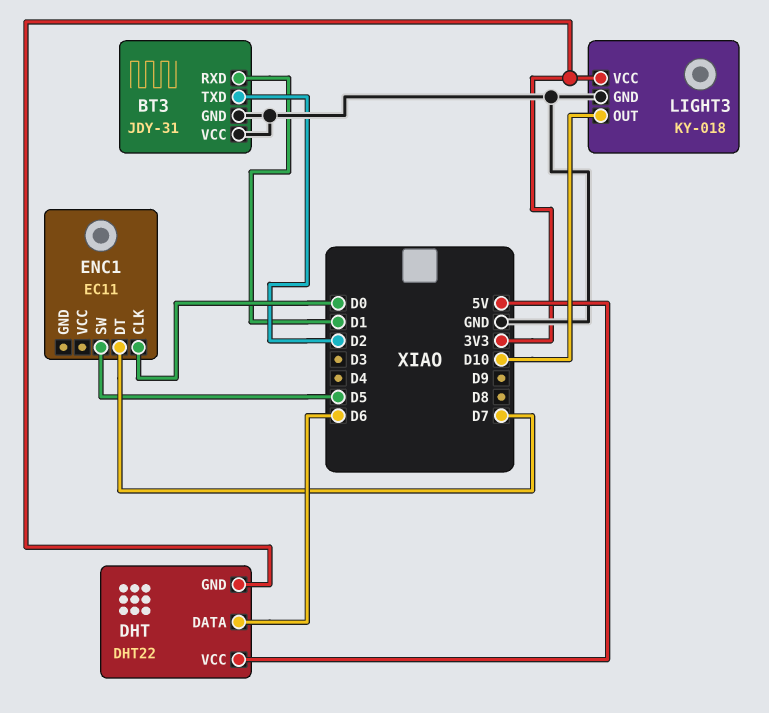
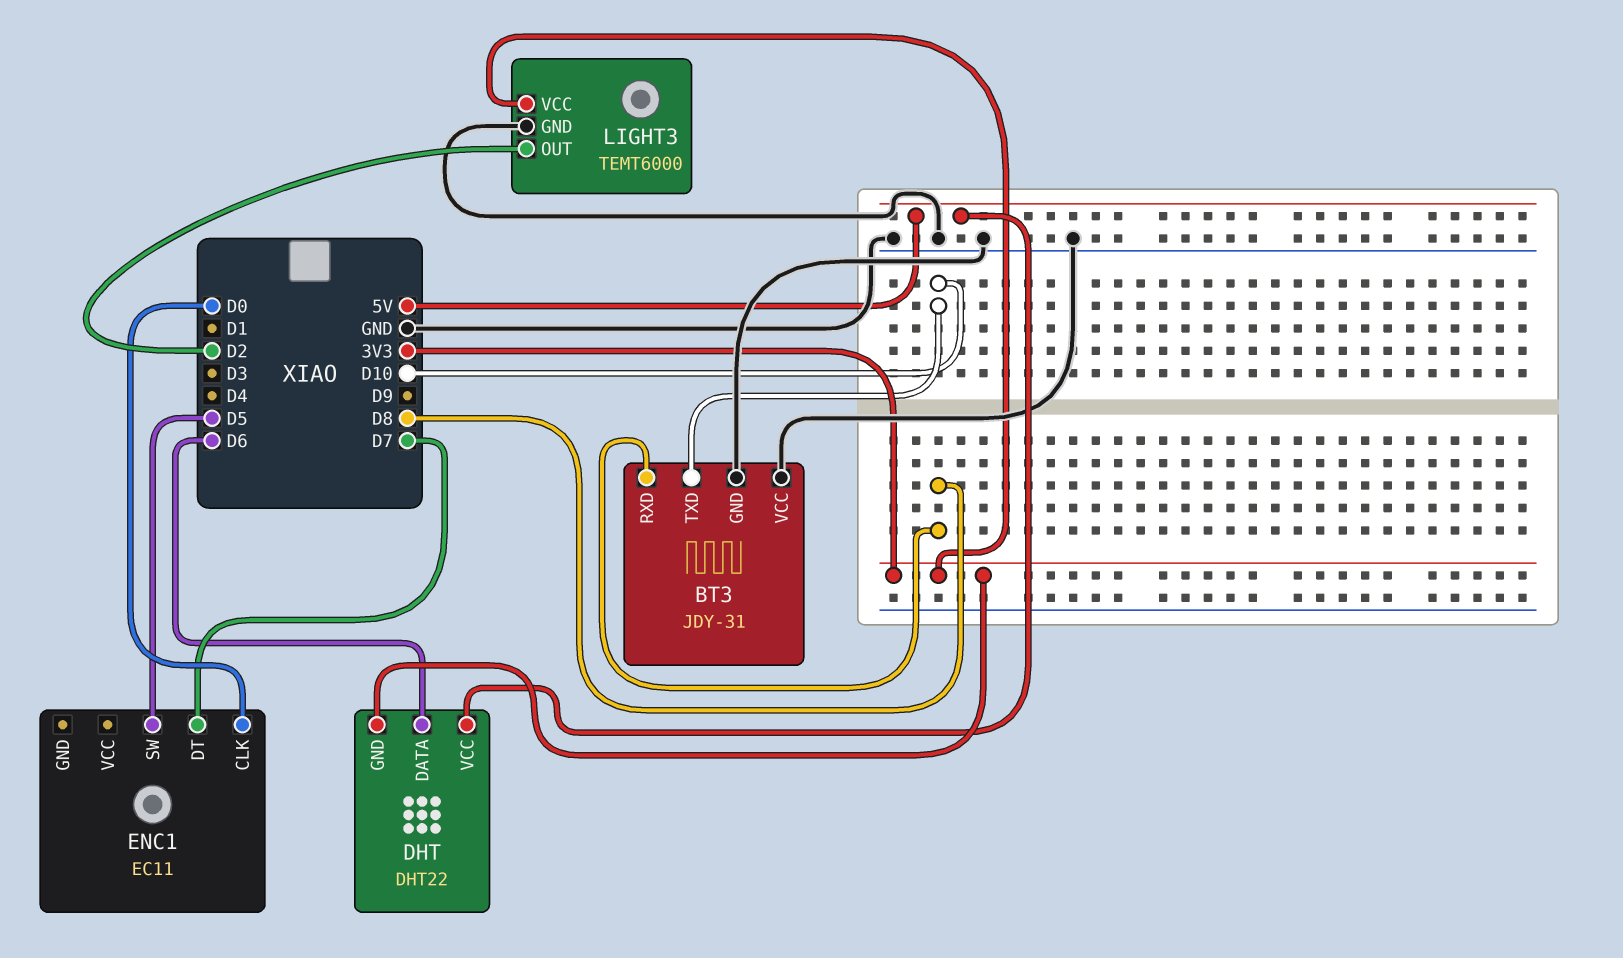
BT3 pin RXD: D1 -> D8
BT3 pin TXD: D2 -> D10
LIGHT3: KY-018 -> TEMT6000
LIGHT3 pin OUT: D10 -> D2

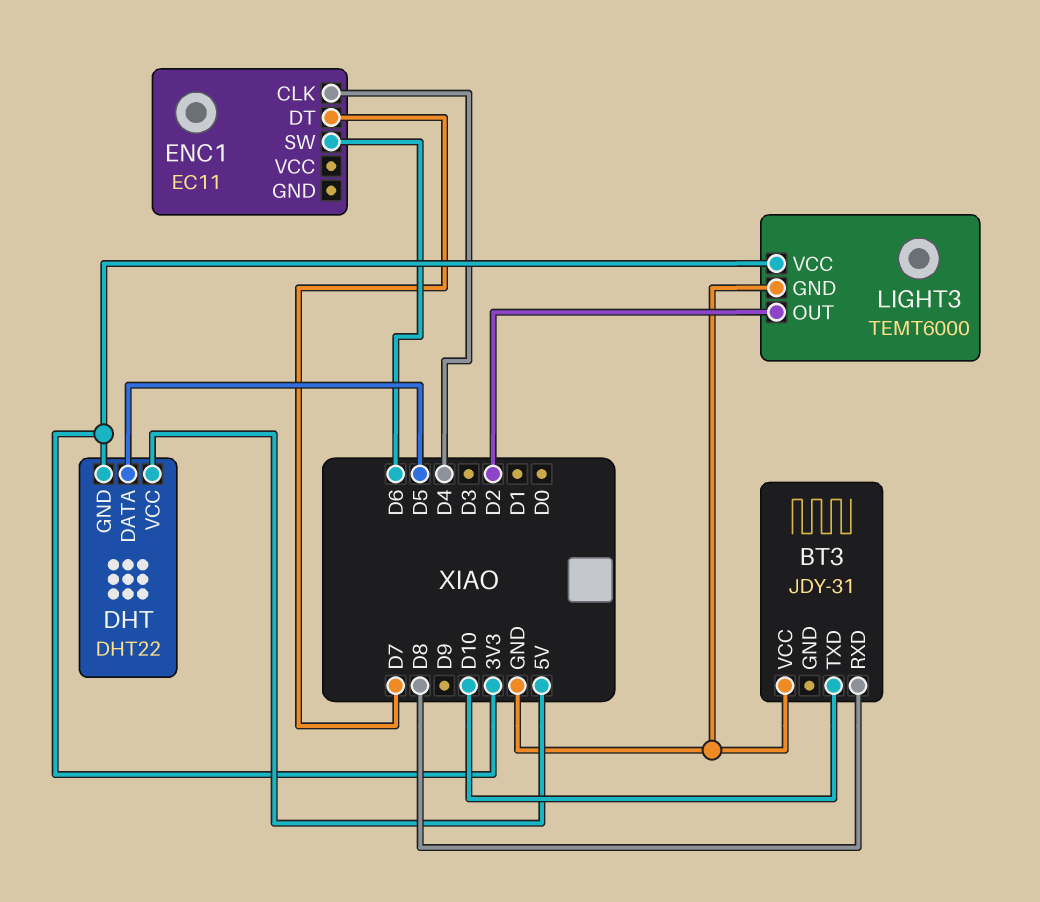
BT3 pin GND: GND -> none
DHT pin DATA: D6 -> D5
ENC1 pin CLK: D0 -> D4
ENC1 pin SW: D5 -> D6

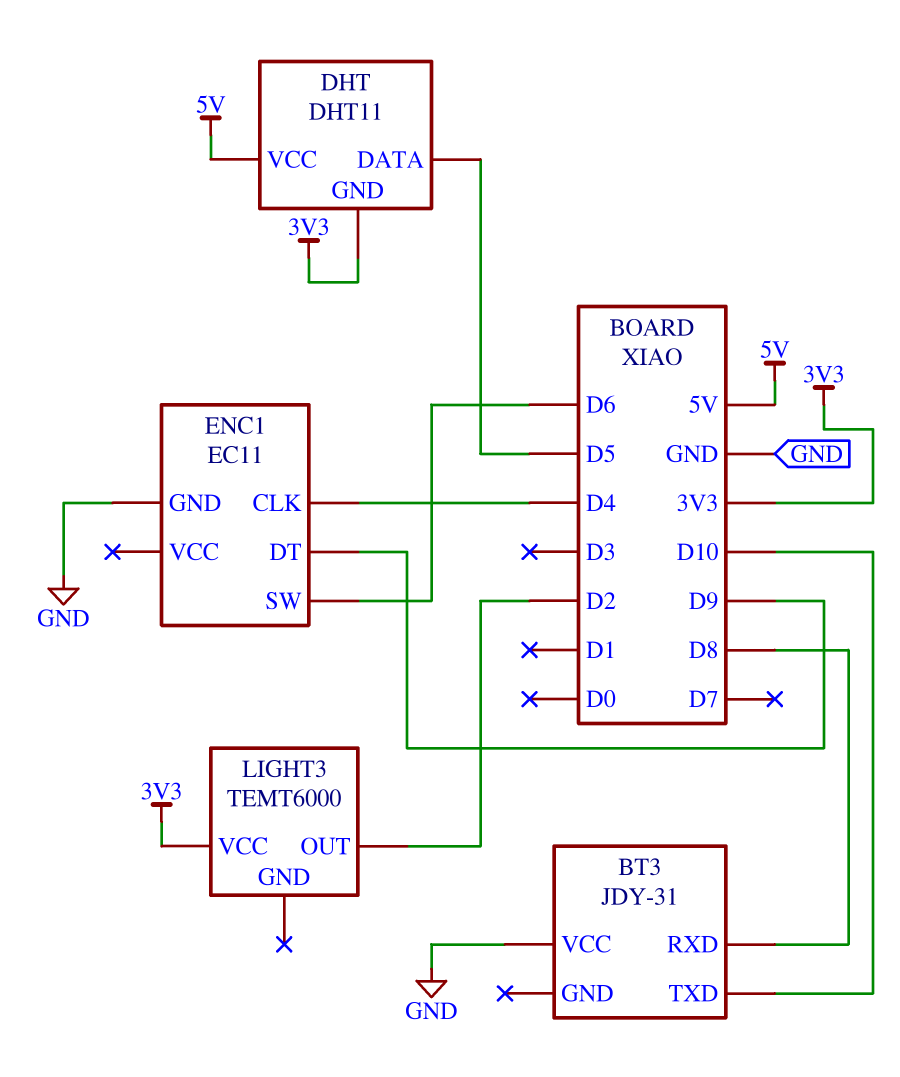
DHT: DHT22 -> DHT11
ENC1 pin DT: D7 -> D9
ENC1 pin GND: none -> GND
LIGHT3 pin GND: GND -> none

